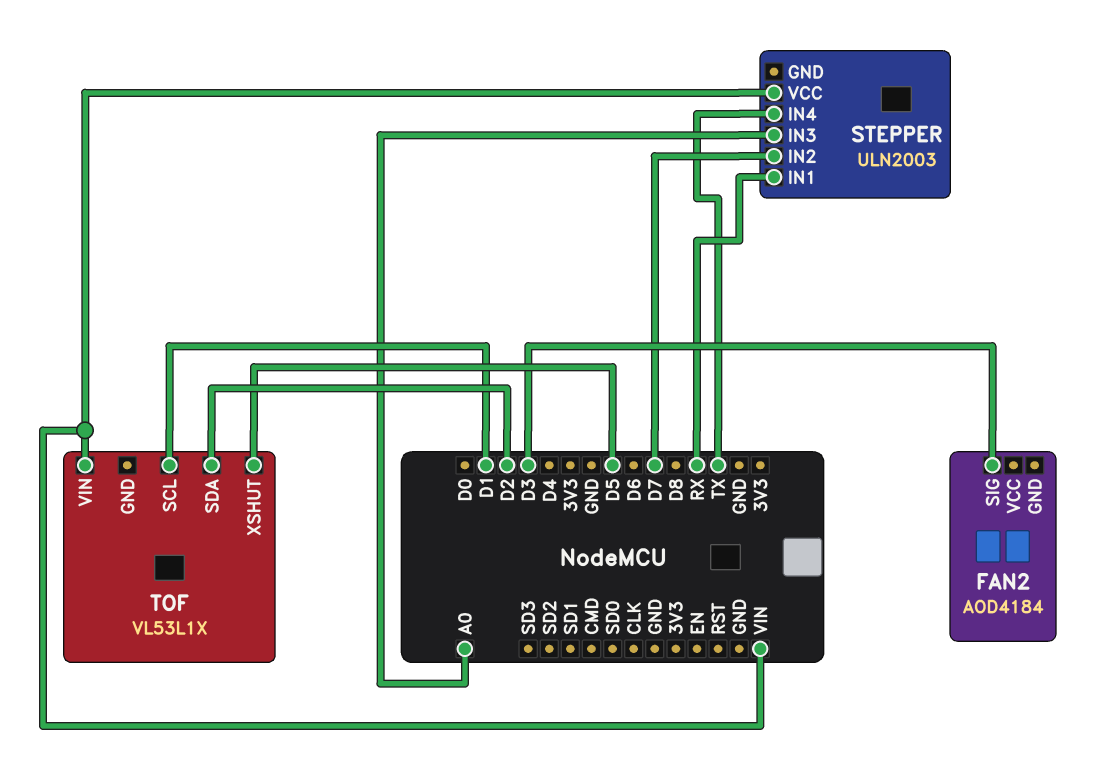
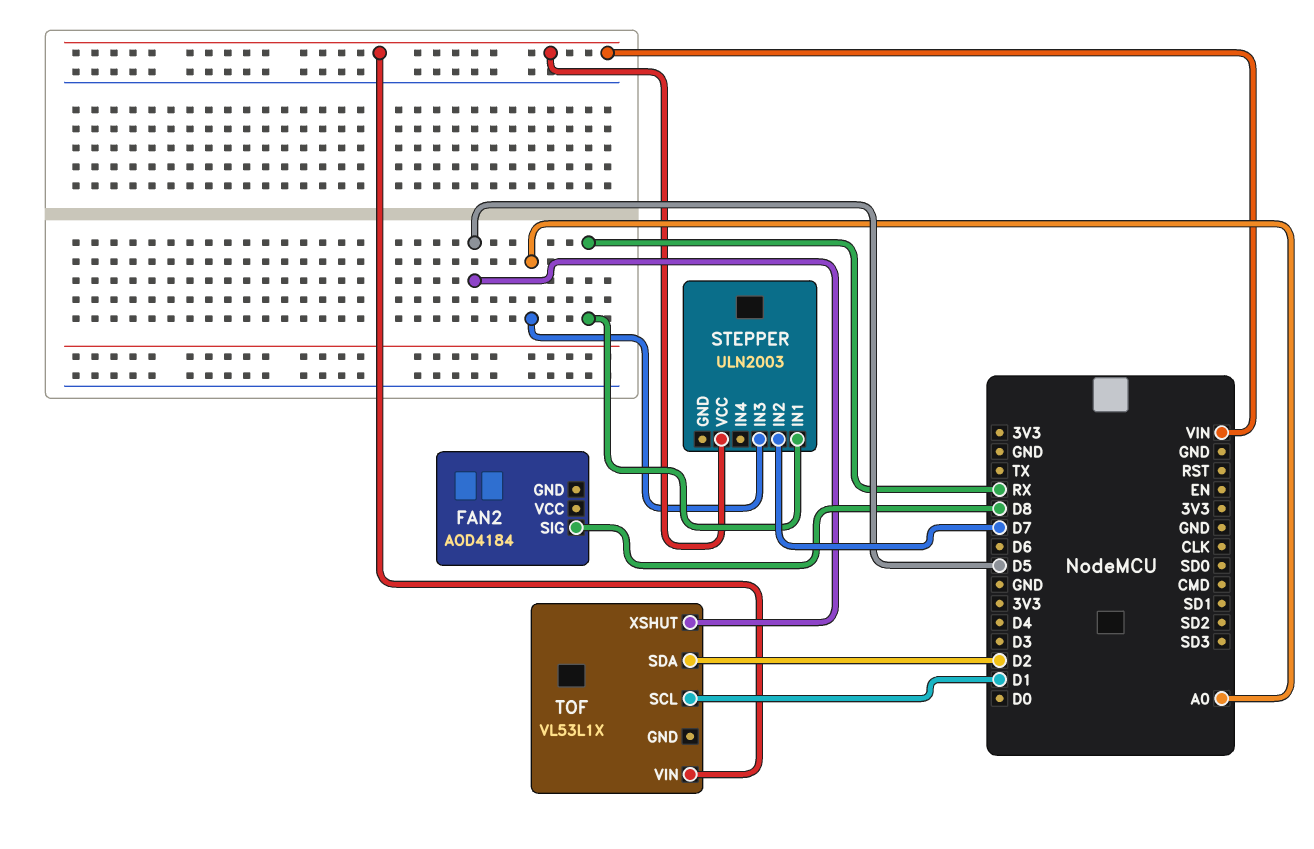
FAN2 pin SIG: D3 -> D8
STEPPER pin IN4: TX -> none

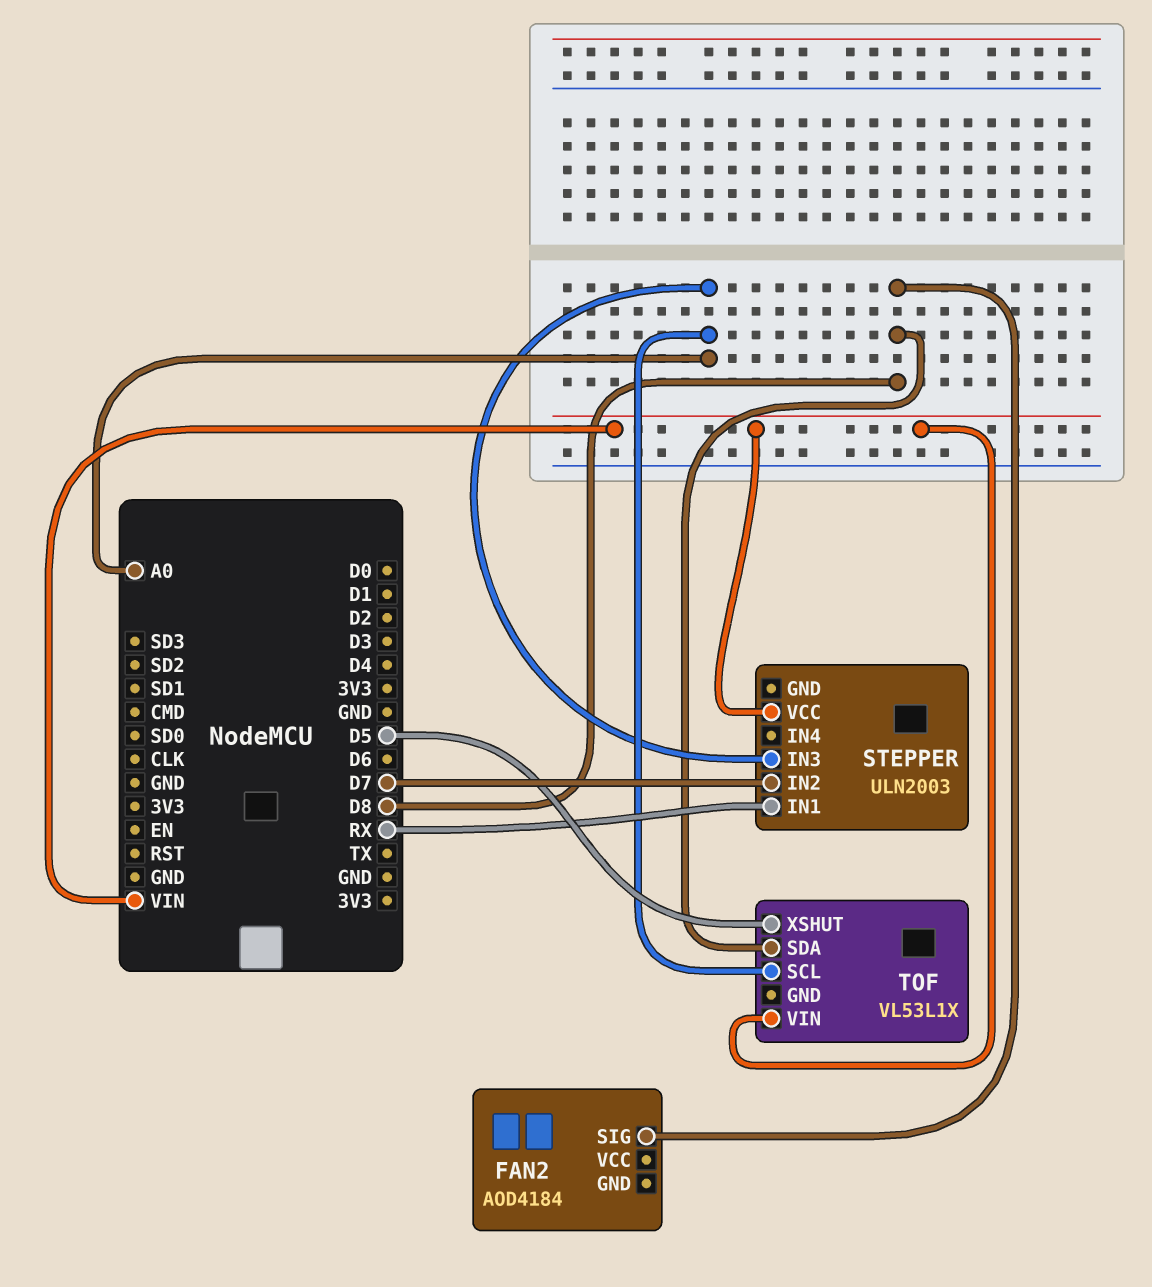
TOF pin SCL: D1 -> A0
TOF pin SDA: D2 -> D8

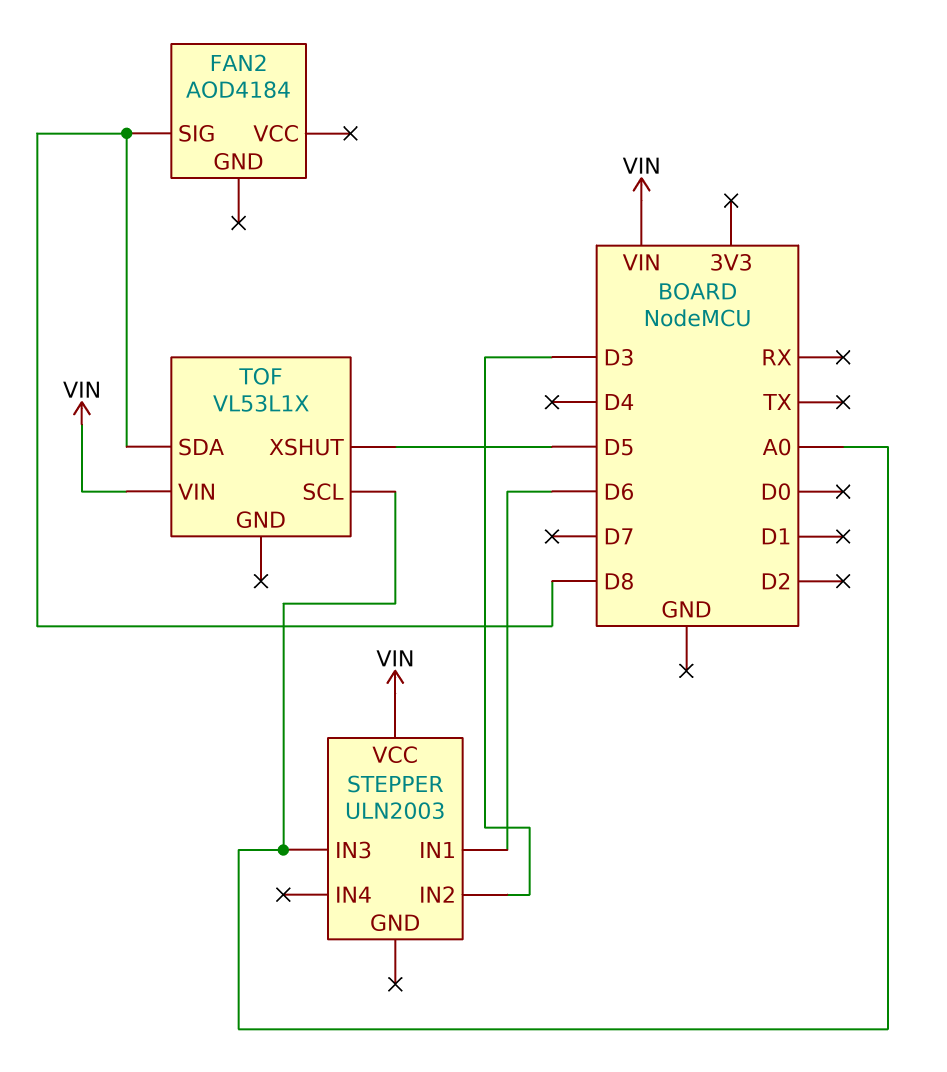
STEPPER pin IN1: RX -> D6
STEPPER pin IN2: D7 -> D3

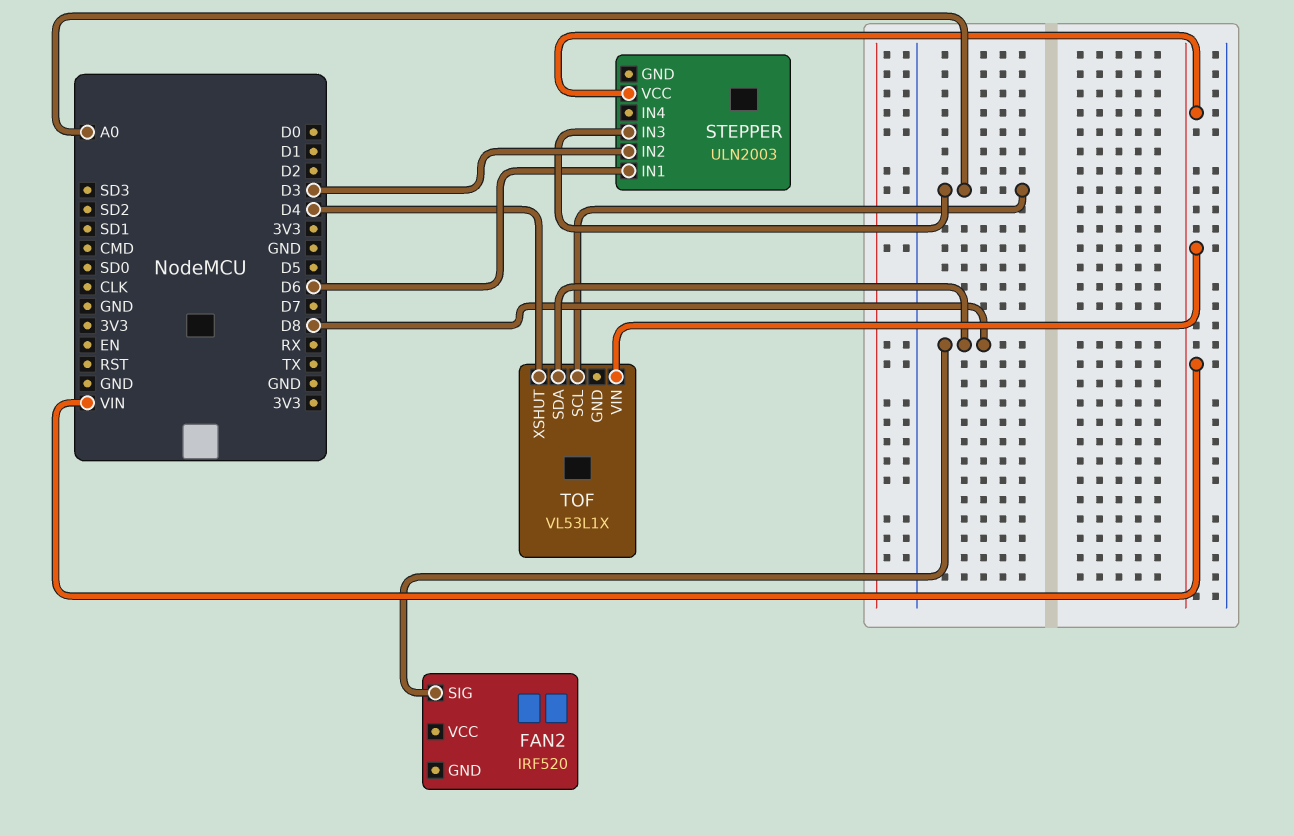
FAN2: AOD4184 -> IRF520
TOF pin XSHUT: D5 -> D4

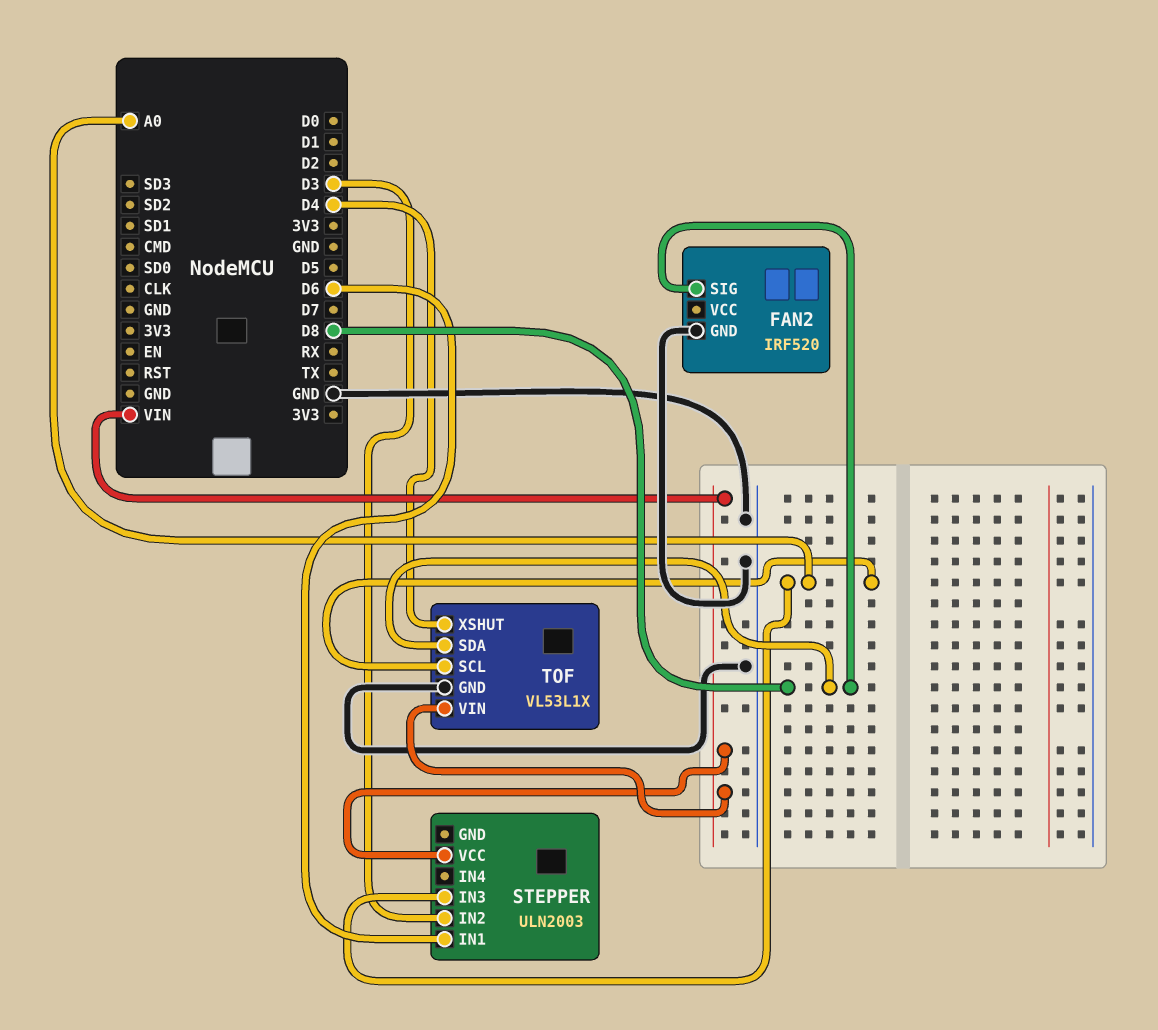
FAN2 pin GND: none -> GND
TOF pin GND: none -> GND

